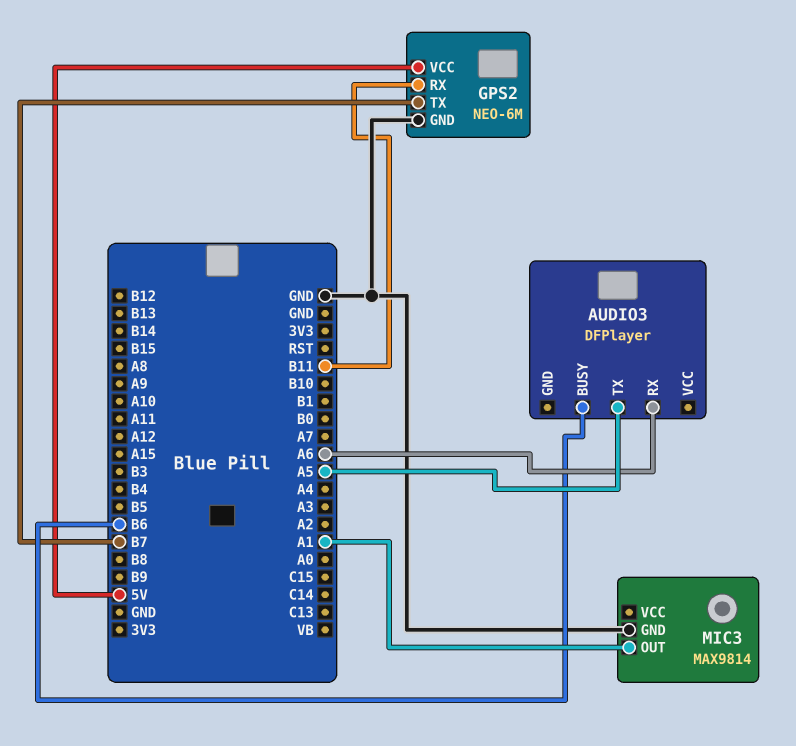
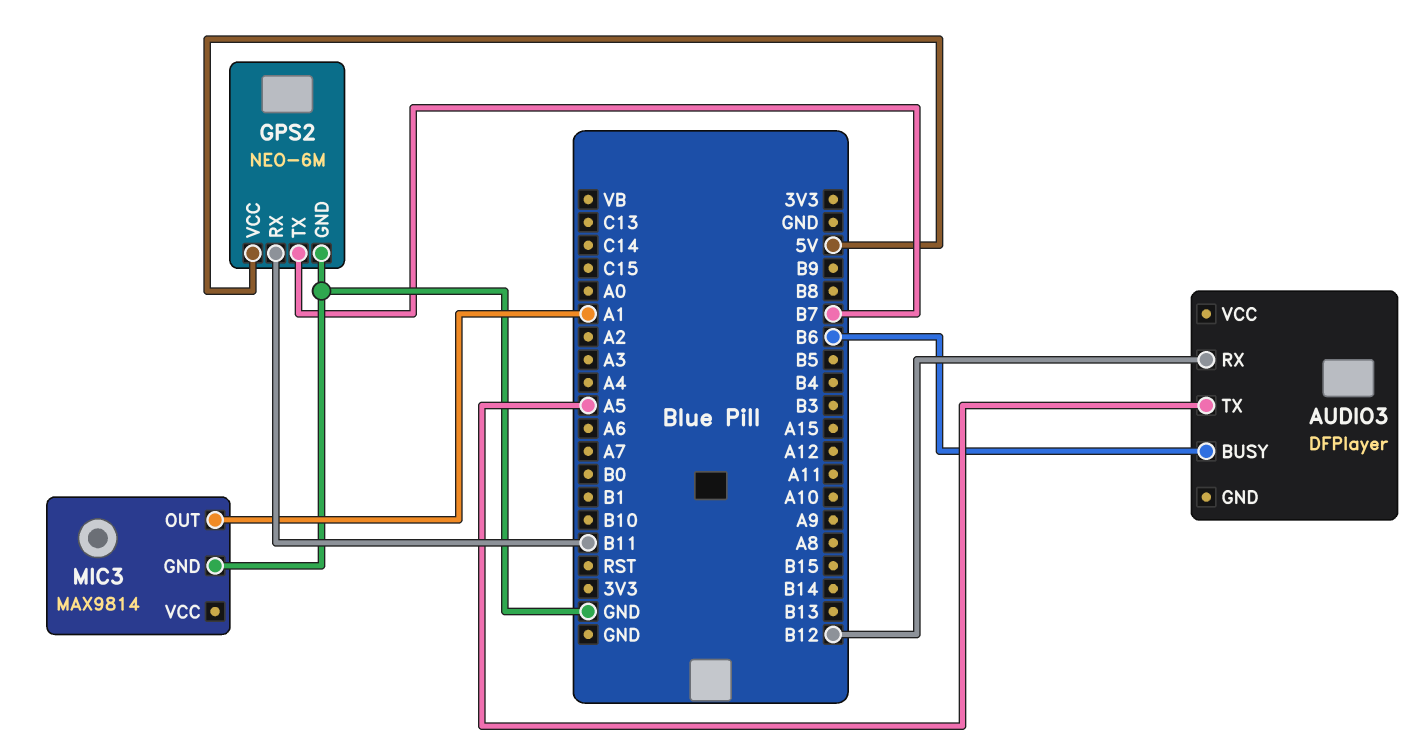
AUDIO3 pin RX: A6 -> B12

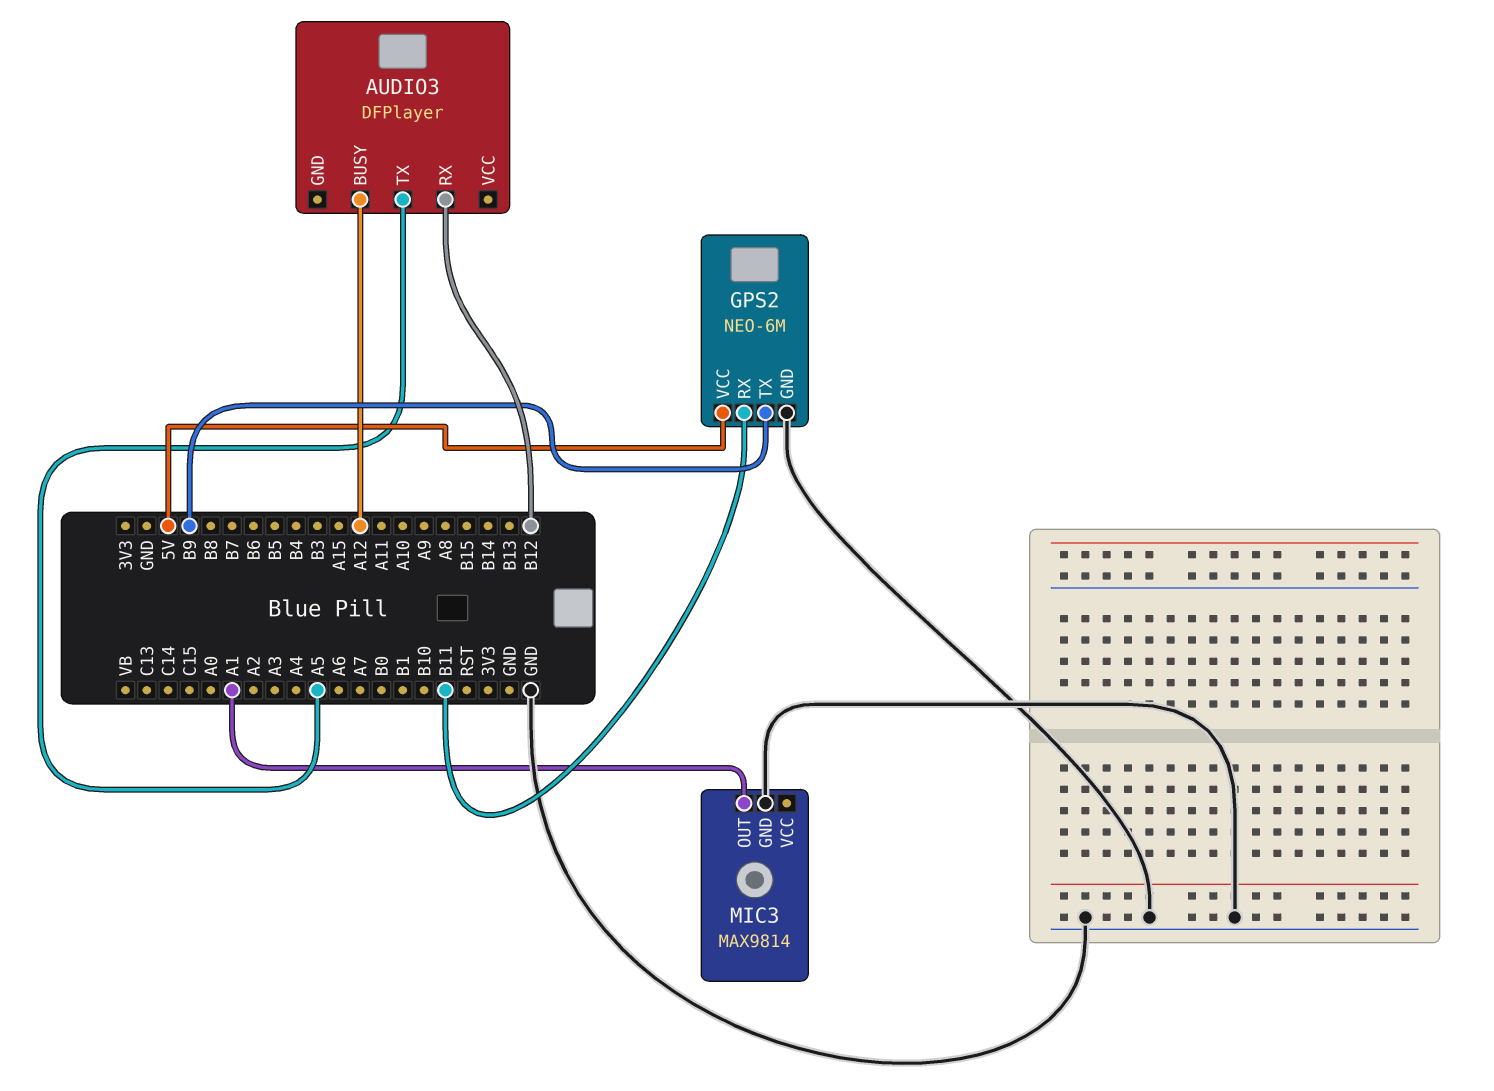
AUDIO3 pin BUSY: B6 -> A12
GPS2 pin TX: B7 -> B9

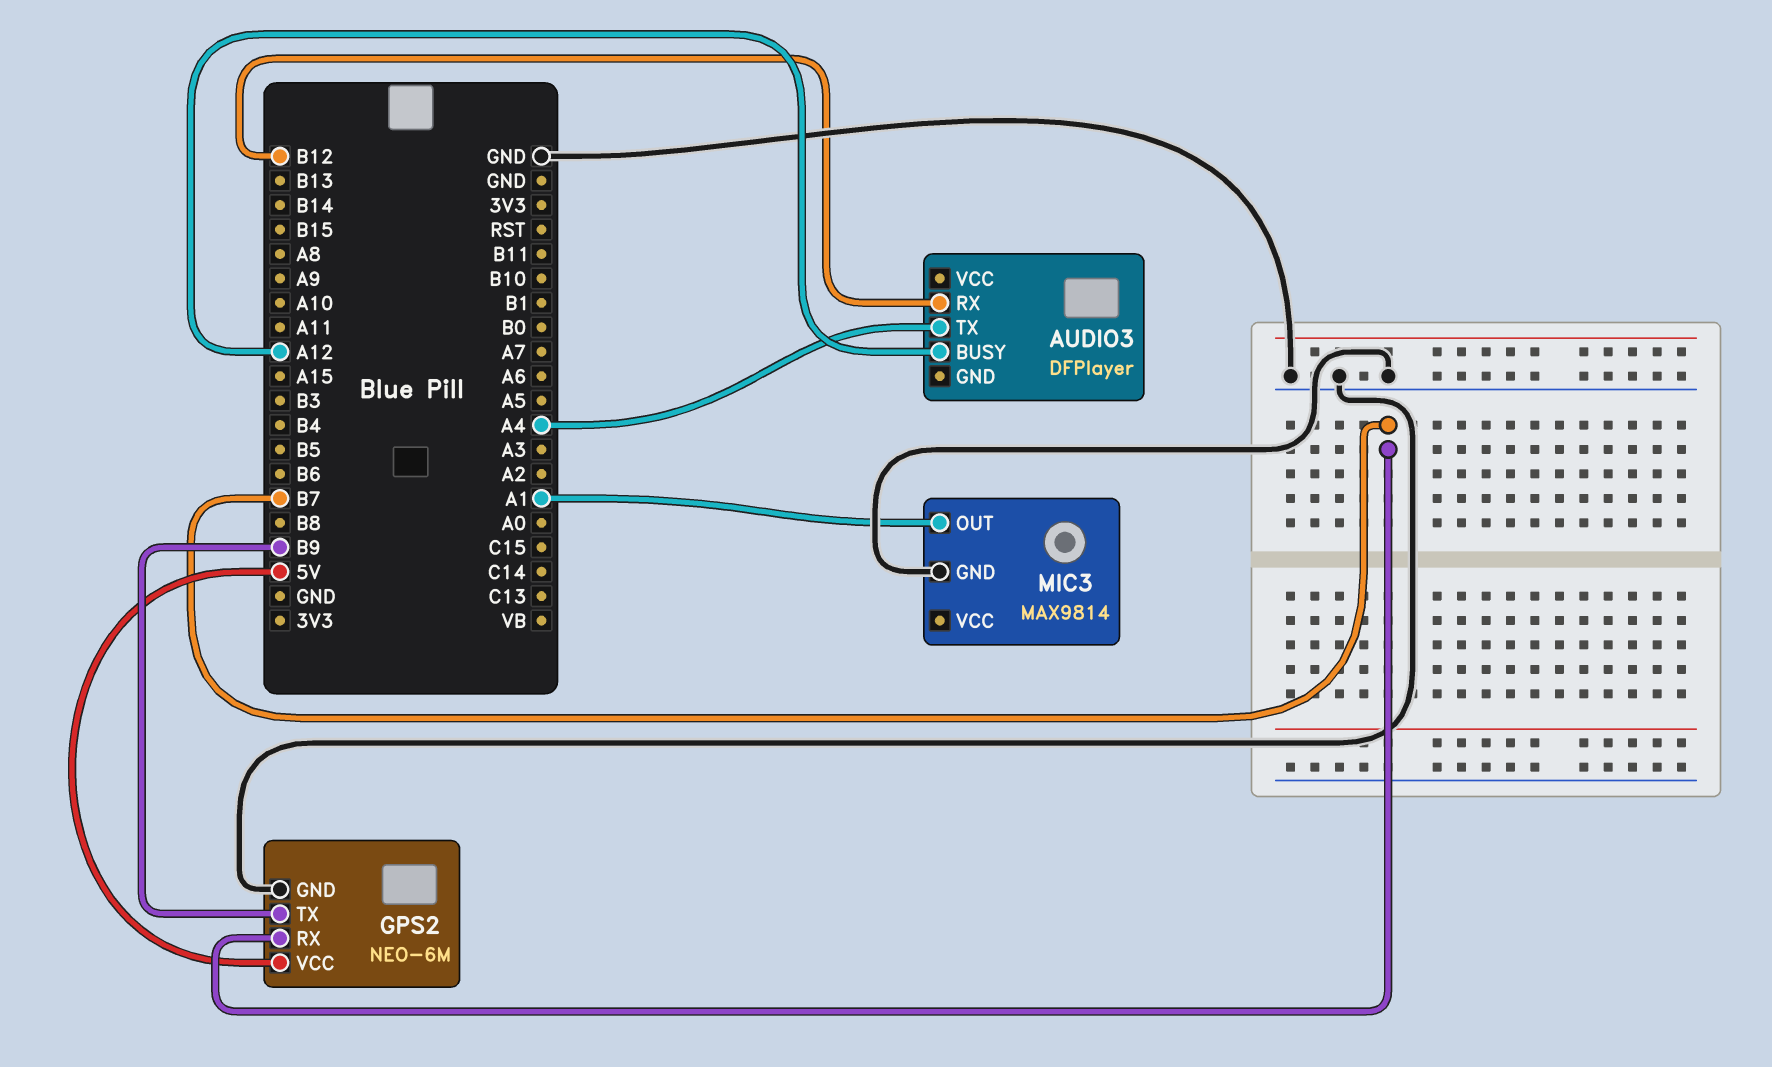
AUDIO3 pin TX: A5 -> A4
GPS2 pin RX: B11 -> B7

